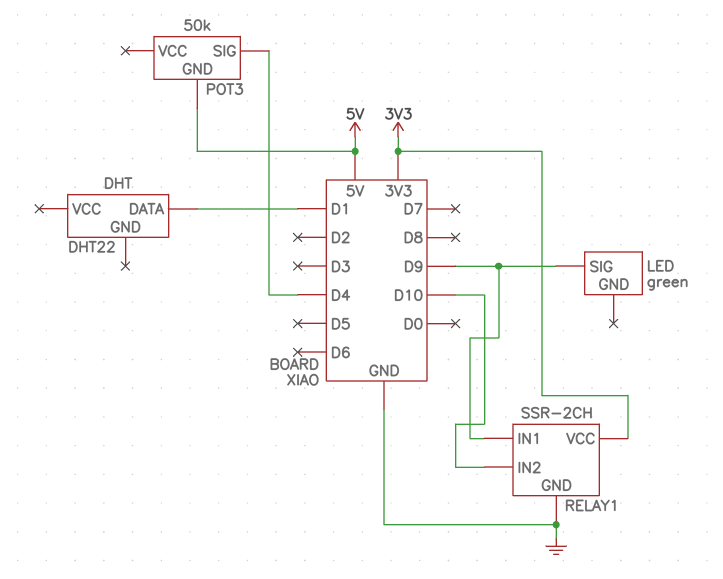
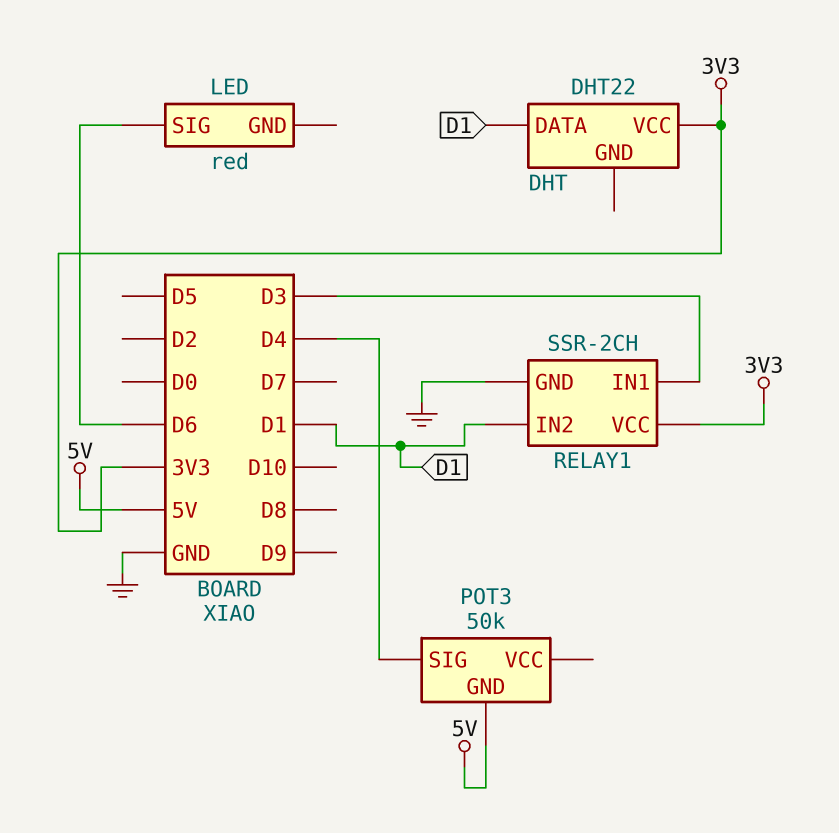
DHT pin VCC: none -> 3V3
LED: green -> red
LED pin SIG: D9 -> D6
RELAY1 pin IN1: D9 -> D3
RELAY1 pin IN2: D10 -> D1

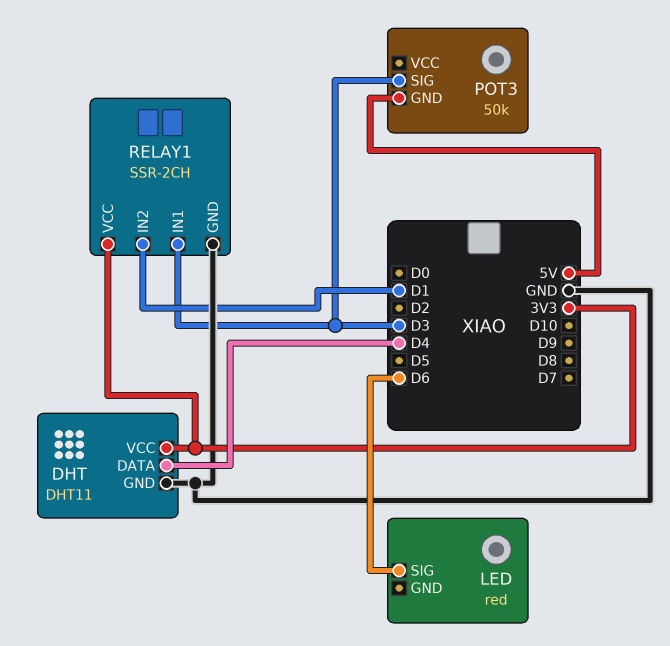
DHT: DHT22 -> DHT11
DHT pin DATA: D1 -> D4
DHT pin GND: none -> GND
POT3 pin SIG: D4 -> D3

